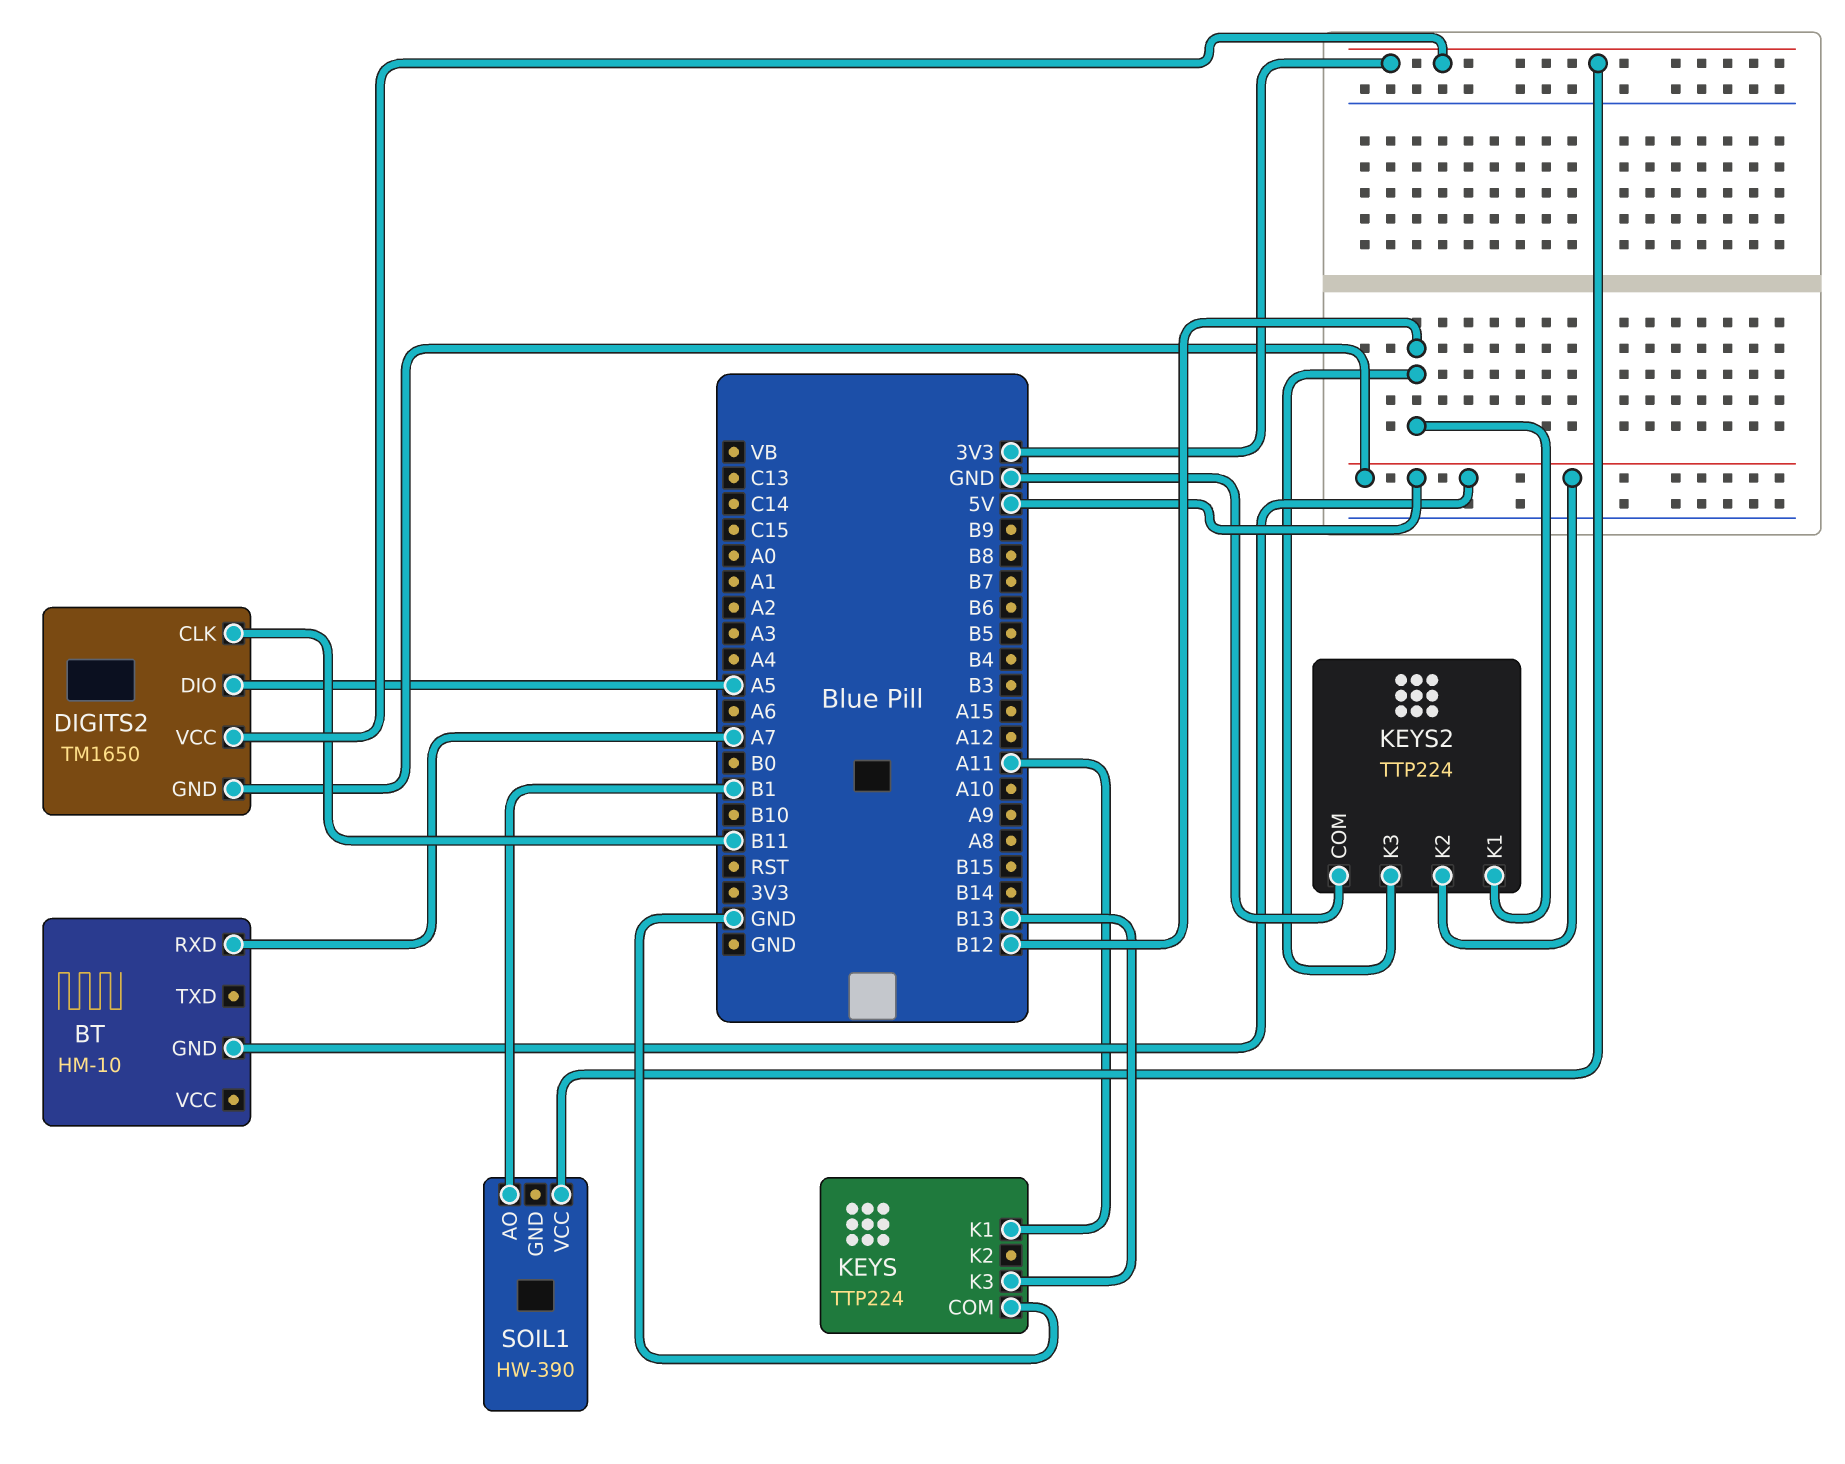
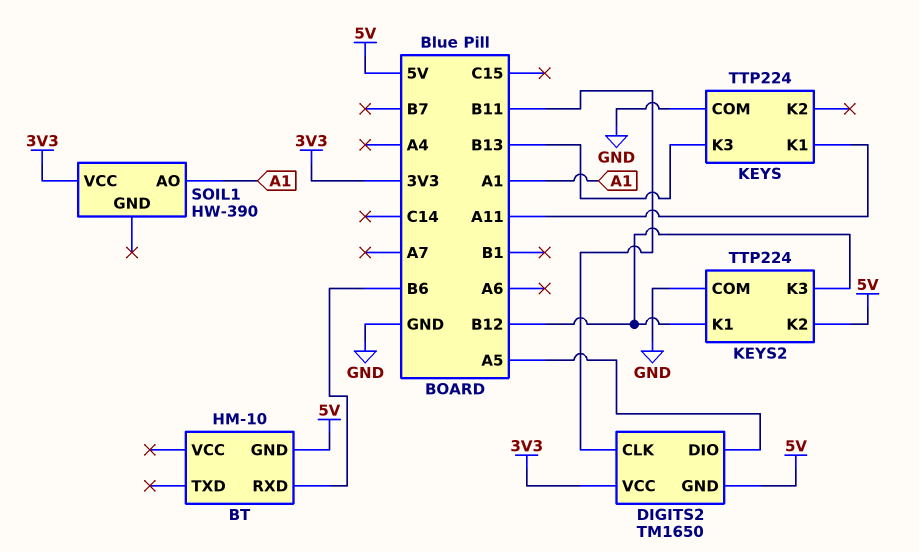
BT pin RXD: A7 -> B6
SOIL1 pin AO: B1 -> A1

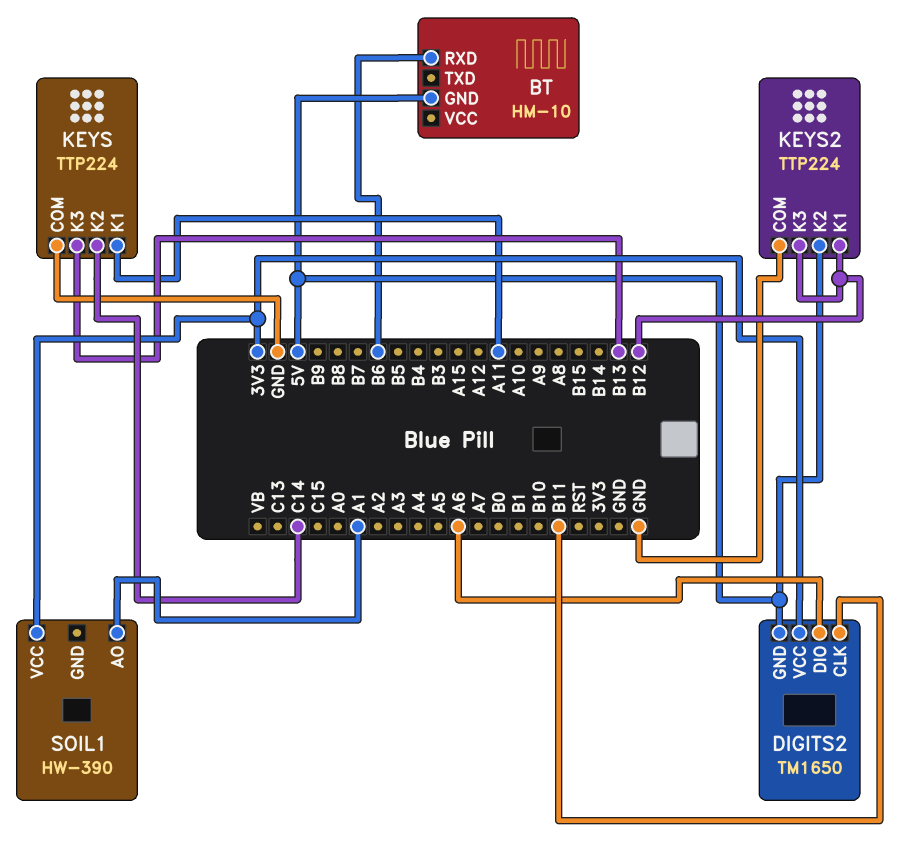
DIGITS2 pin DIO: A5 -> A6
KEYS pin K2: none -> C14

